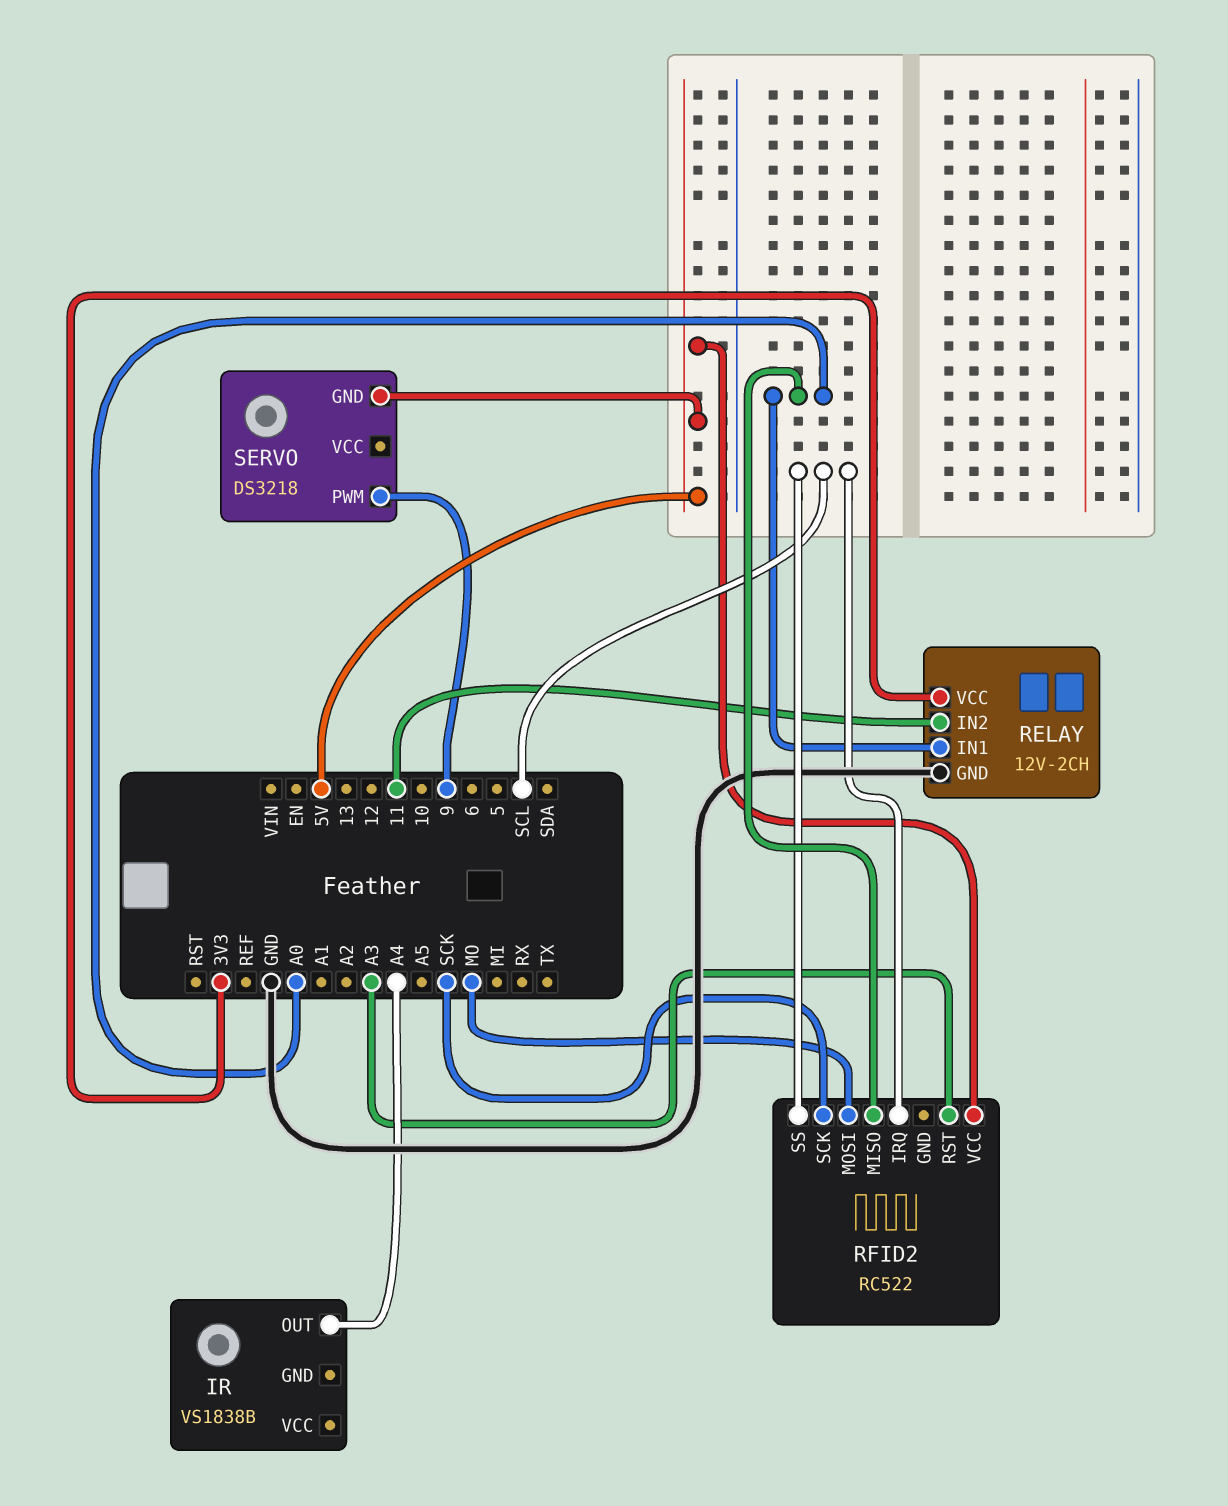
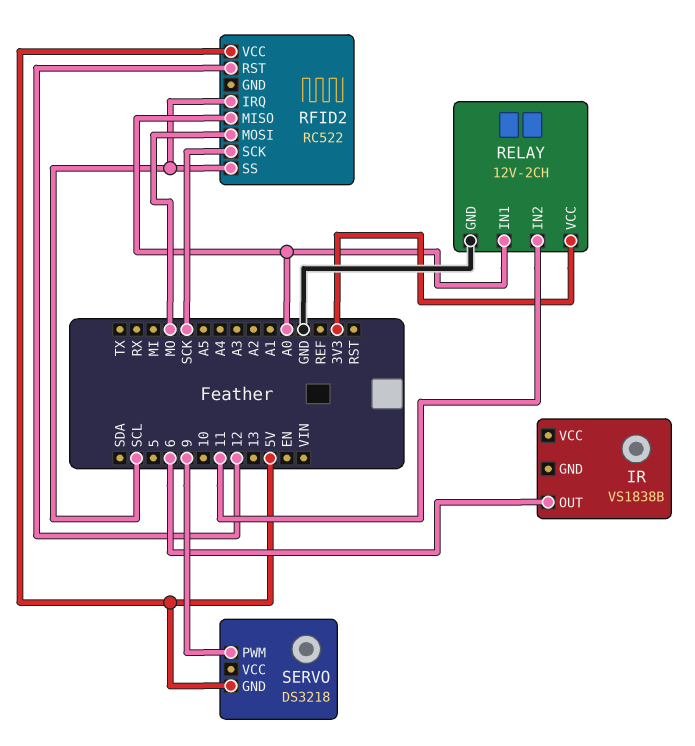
IR pin OUT: A4 -> 6
RFID2 pin RST: A3 -> 12

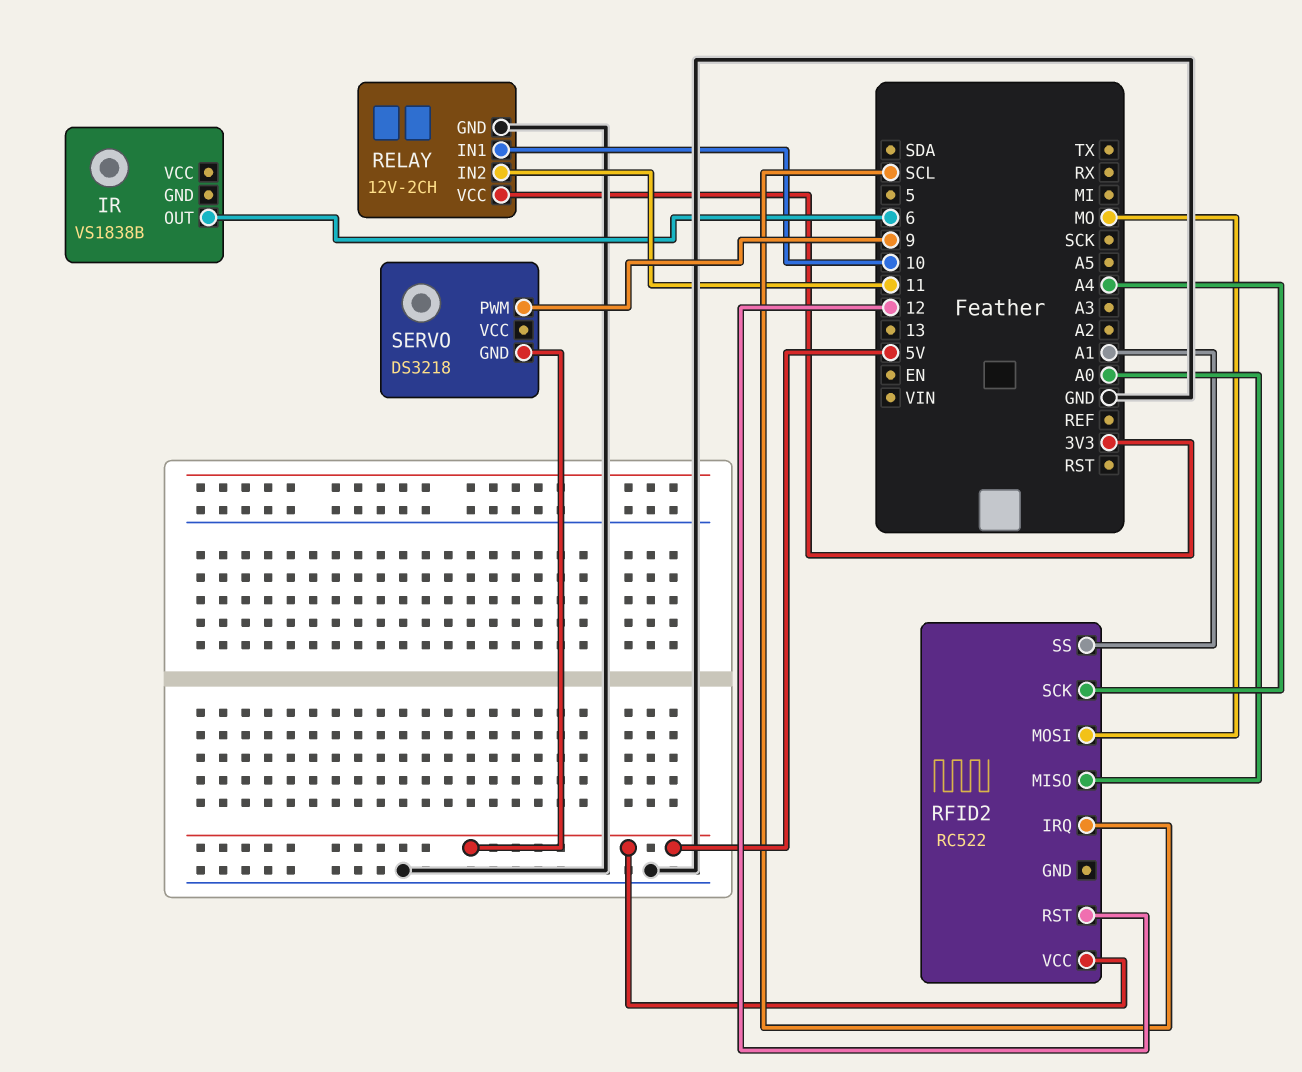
RELAY pin IN1: A0 -> 10
RFID2 pin SCK: SCK -> A4
RFID2 pin SS: SCL -> A1

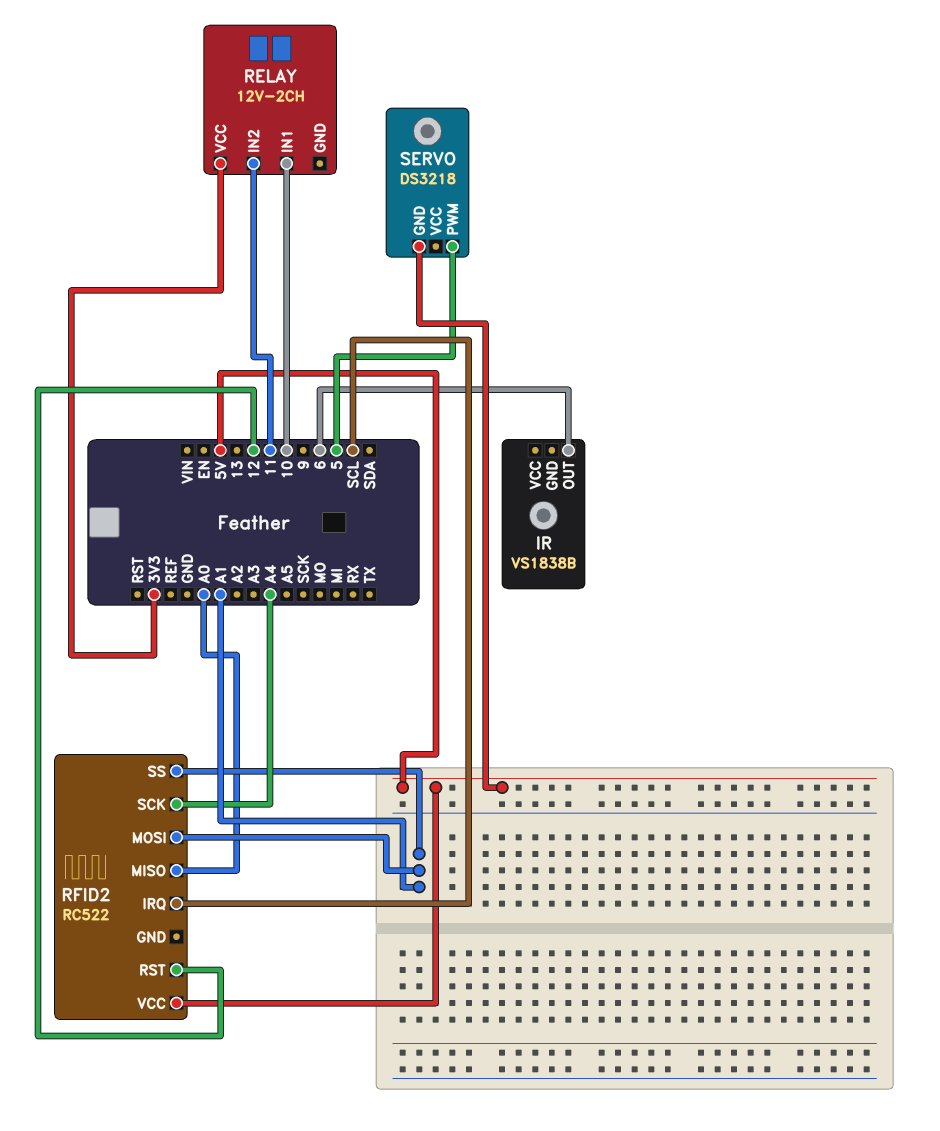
RELAY pin GND: GND -> none
RFID2 pin MOSI: MO -> A1
SERVO pin PWM: 9 -> 5

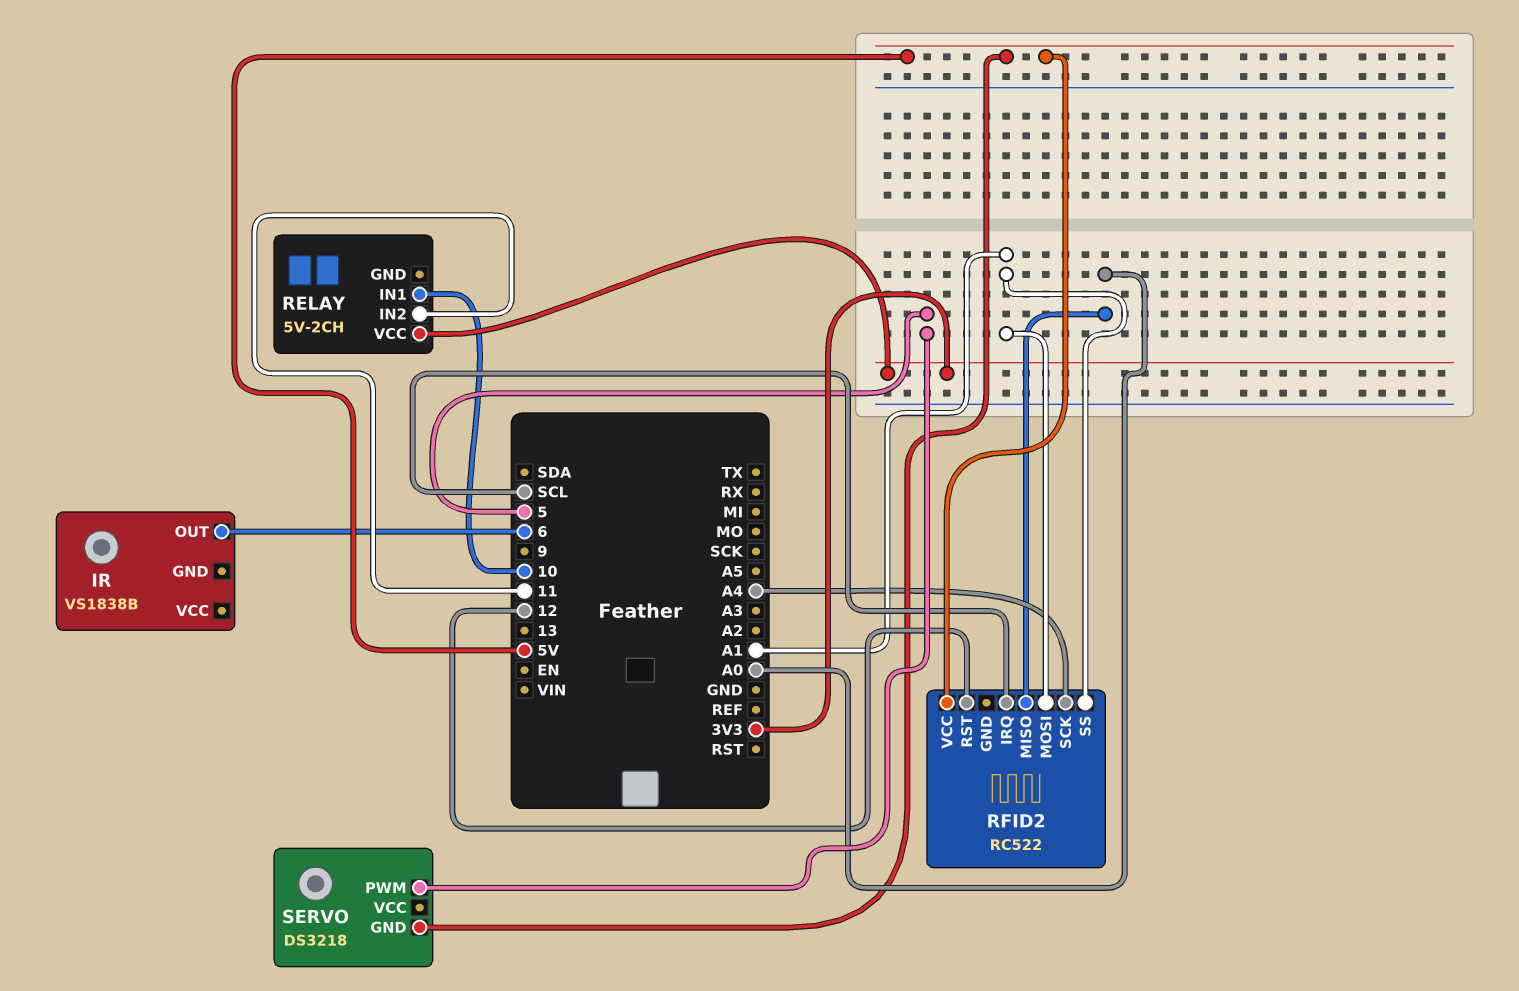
RELAY: 12V-2CH -> 5V-2CH

